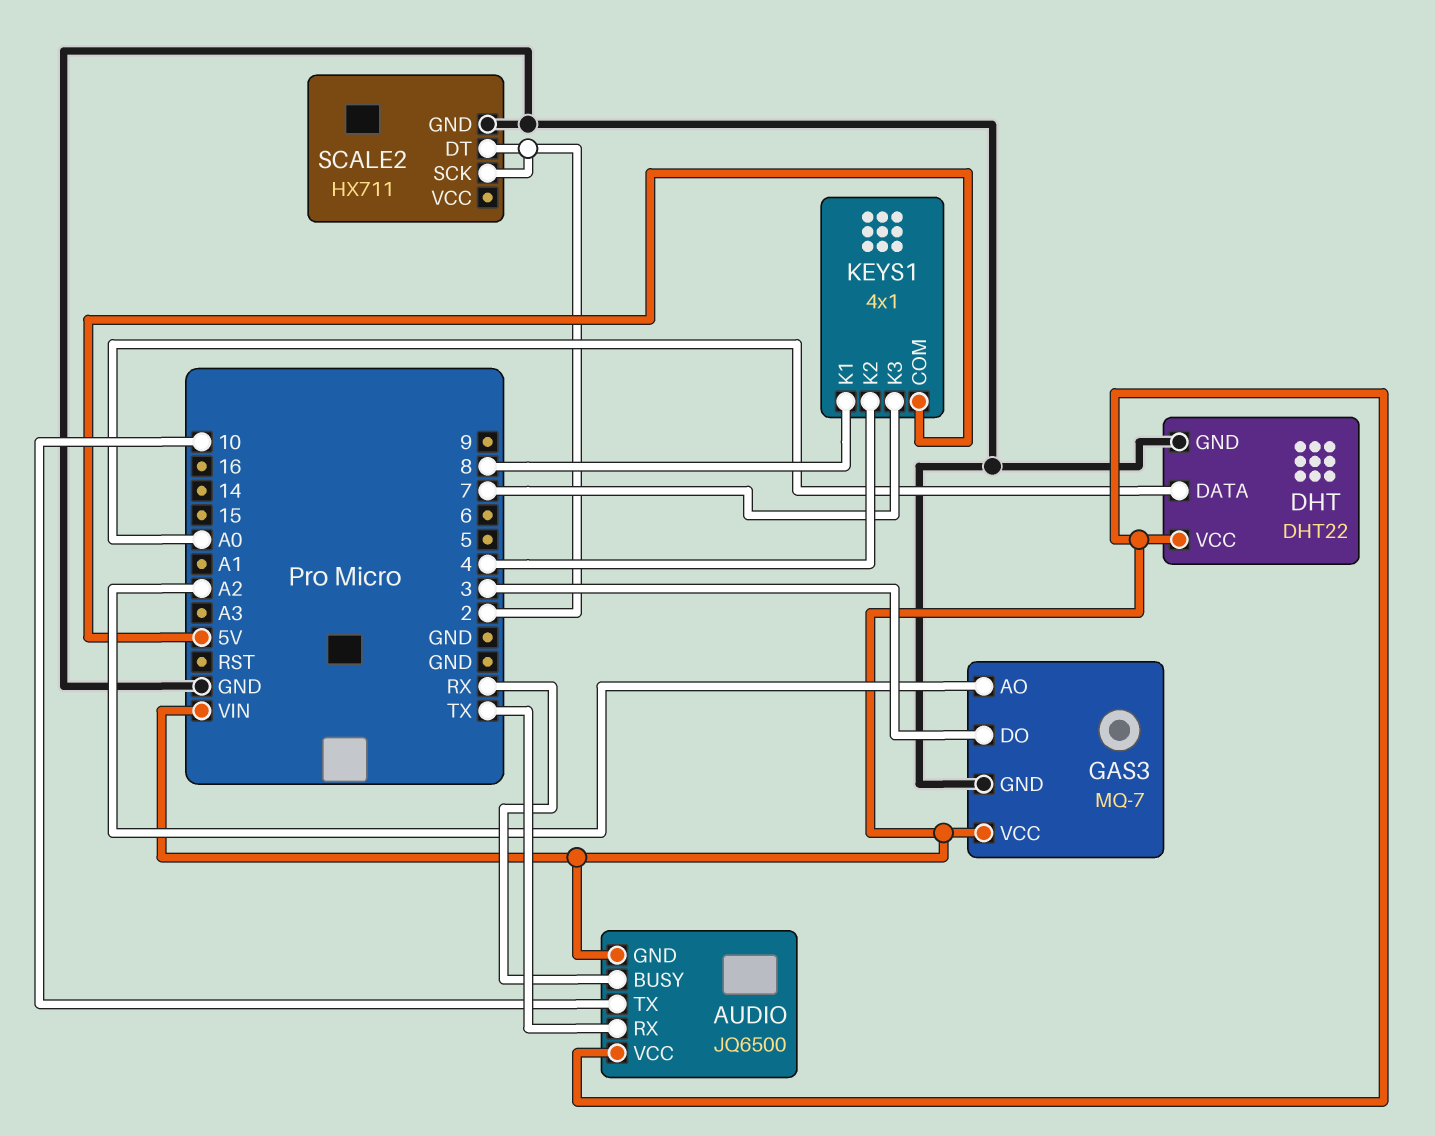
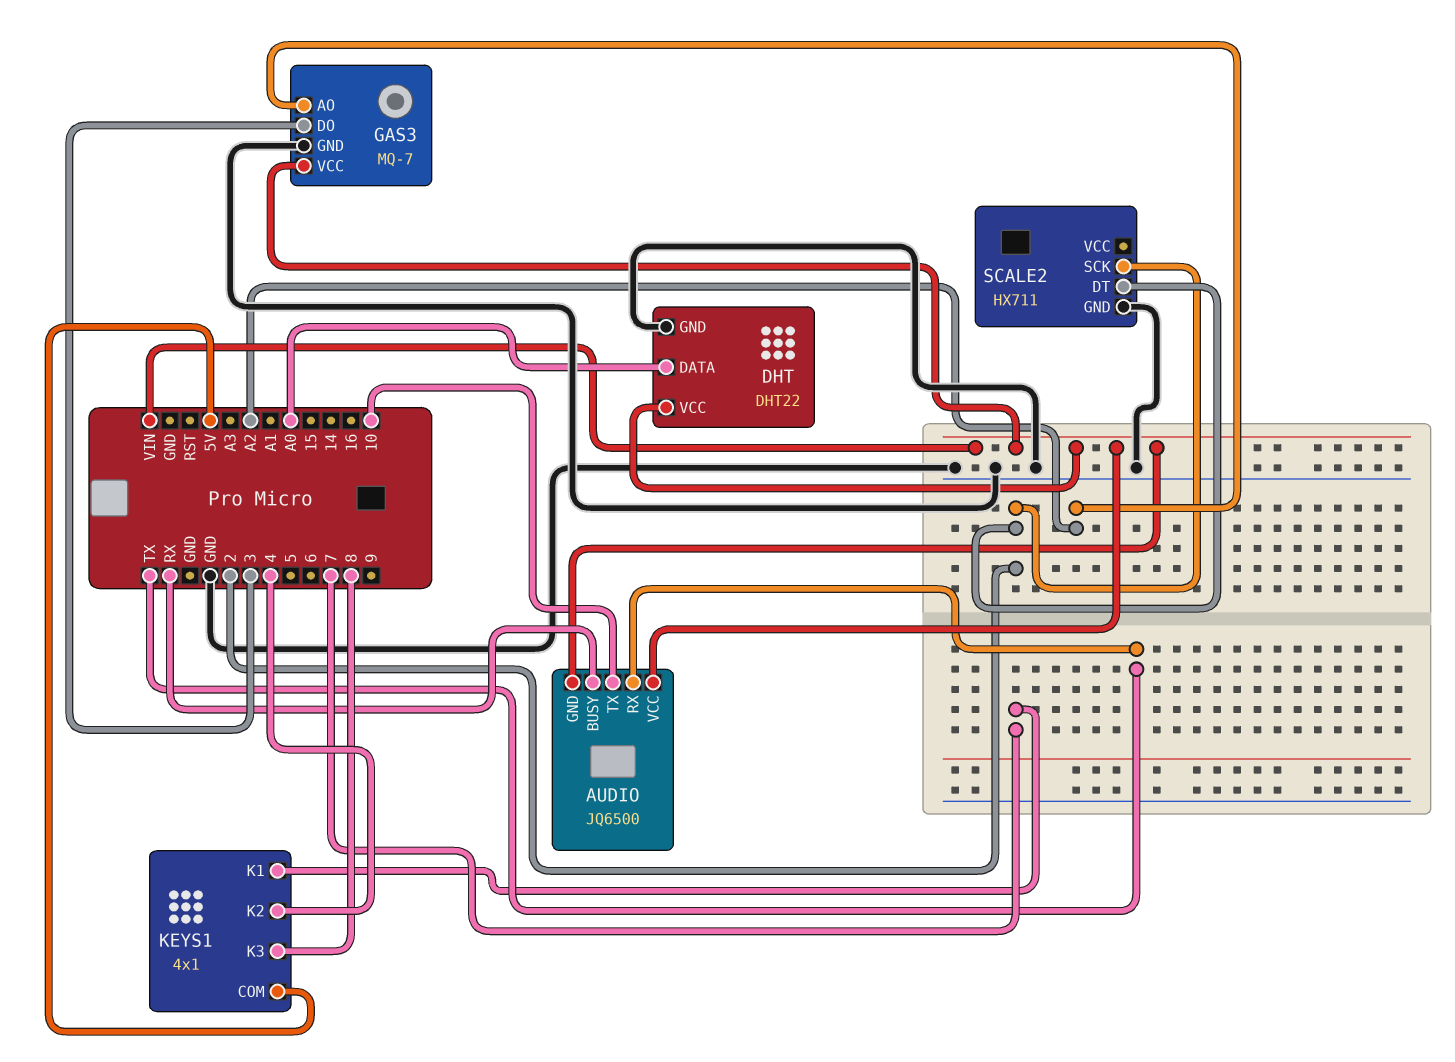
KEYS1 pin K1: 8 -> 7
KEYS1 pin K3: 7 -> 8

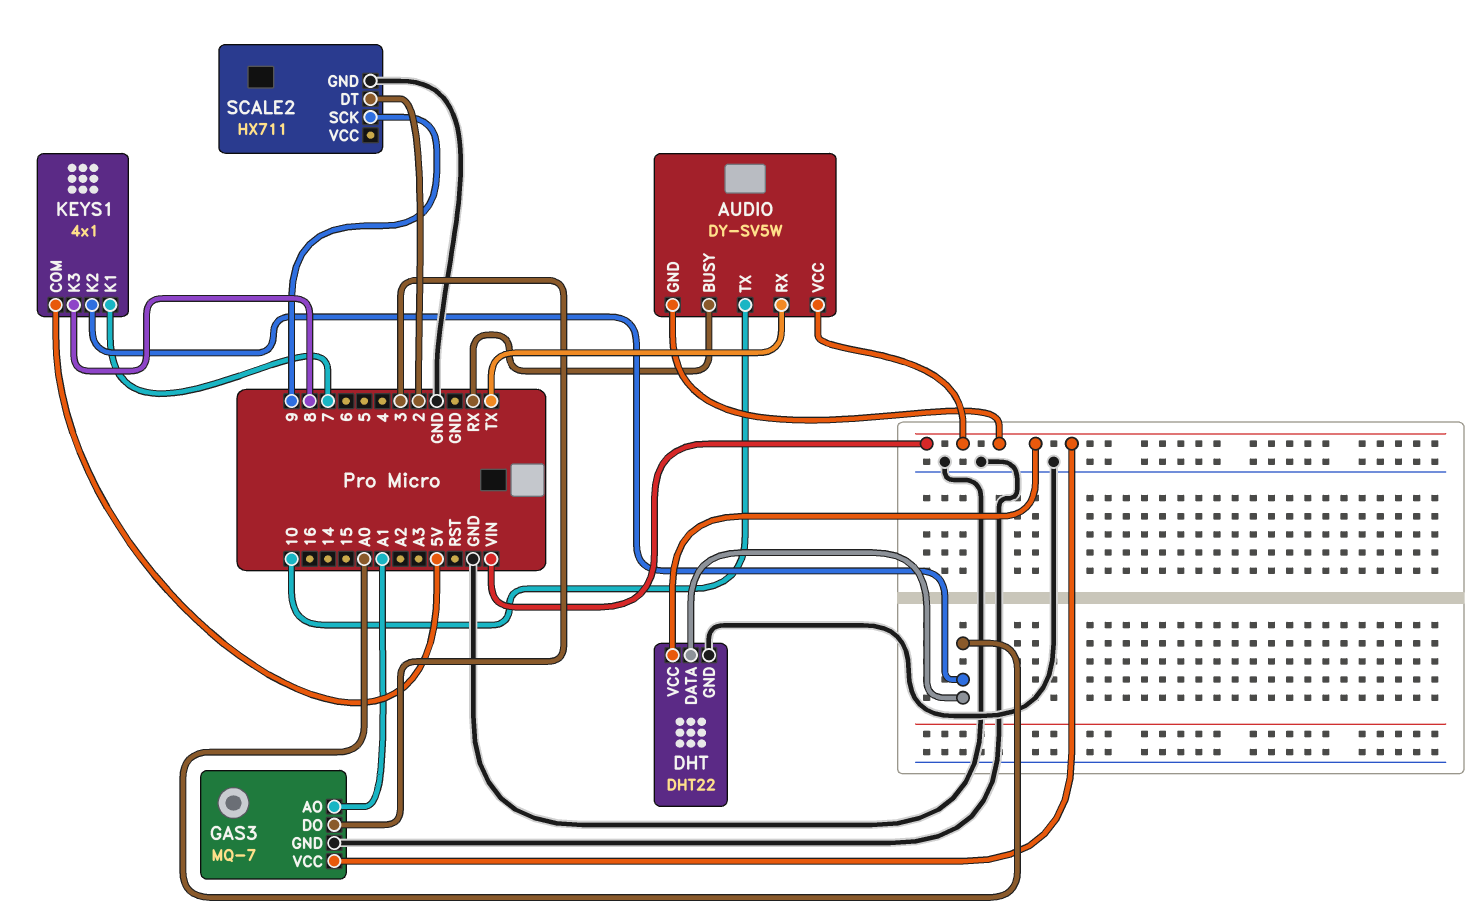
AUDIO: JQ6500 -> DY-SV5W
GAS3 pin AO: A2 -> A1
KEYS1 pin K2: 4 -> A0
SCALE2 pin SCK: 2 -> 9

